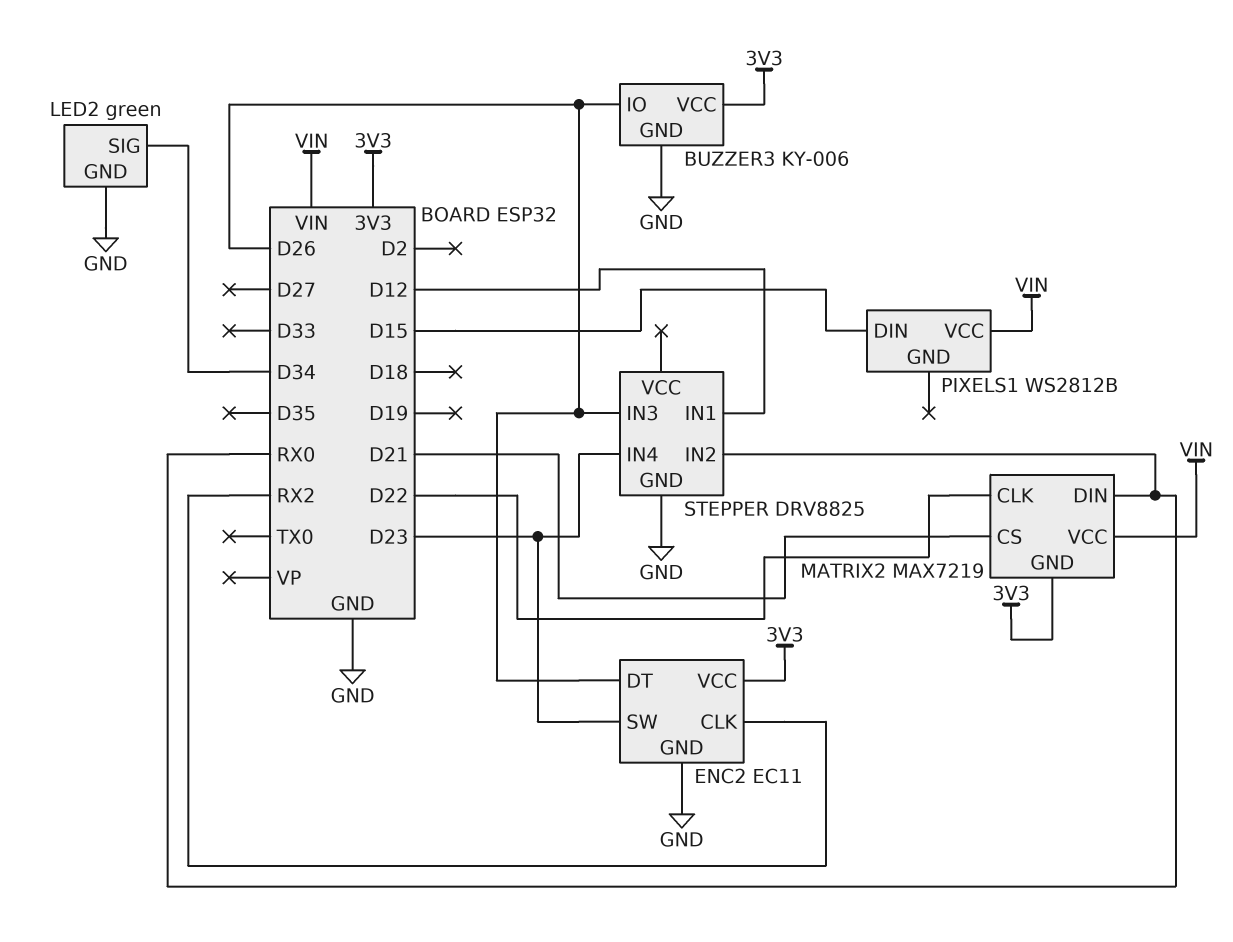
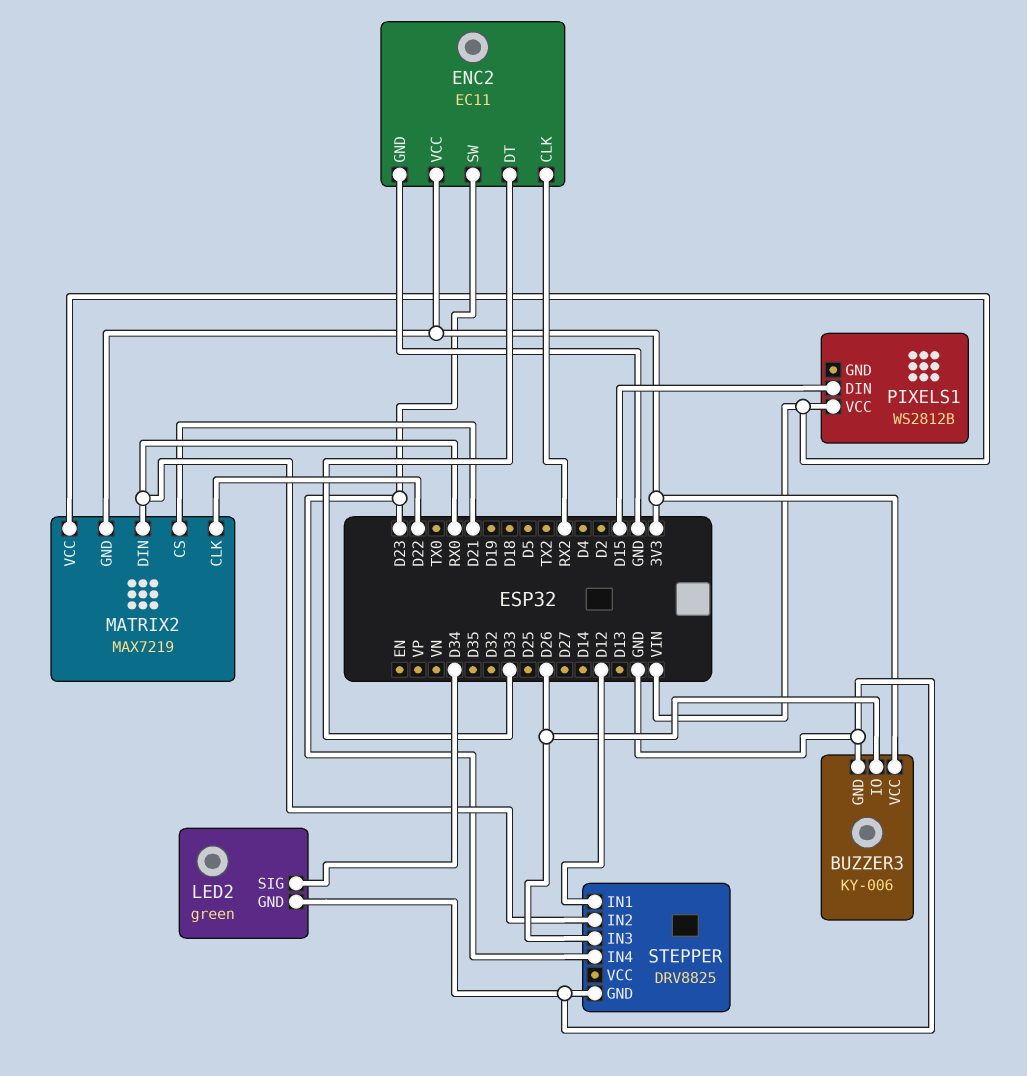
ENC2 pin DT: D26 -> D33

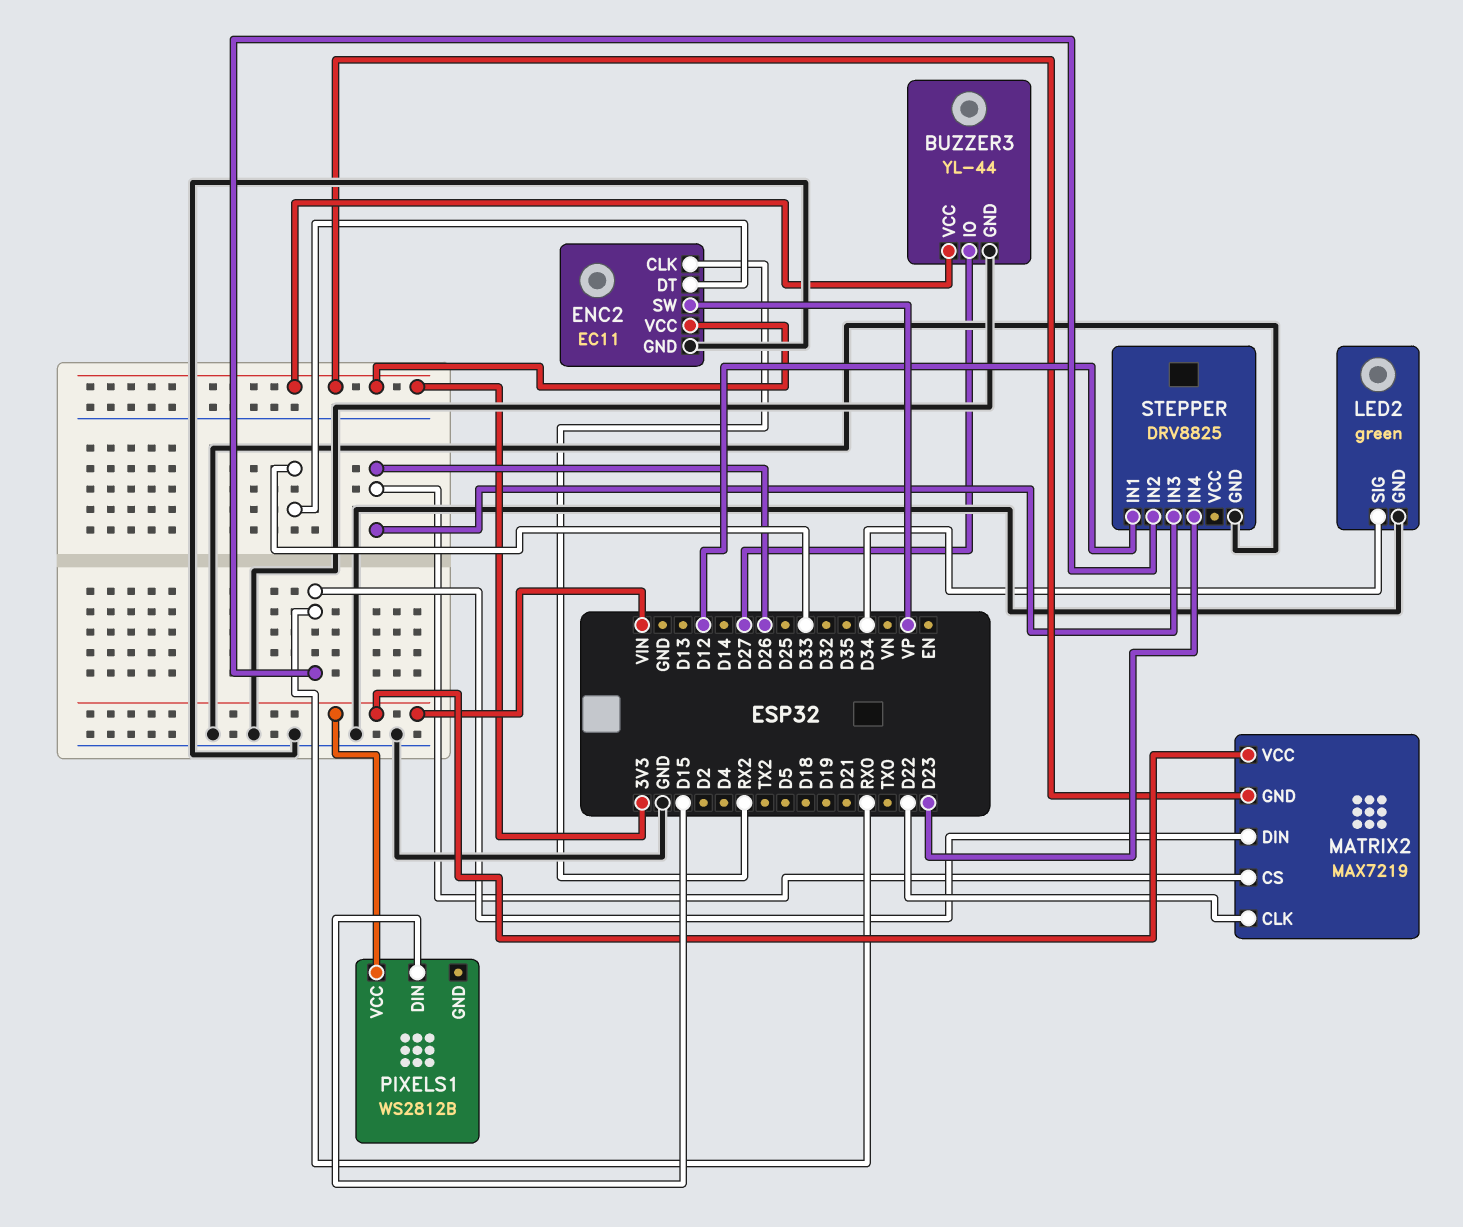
BUZZER3: KY-006 -> YL-44
BUZZER3 pin IO: D26 -> D27
ENC2 pin SW: D23 -> VP
MATRIX2 pin CS: D21 -> D26

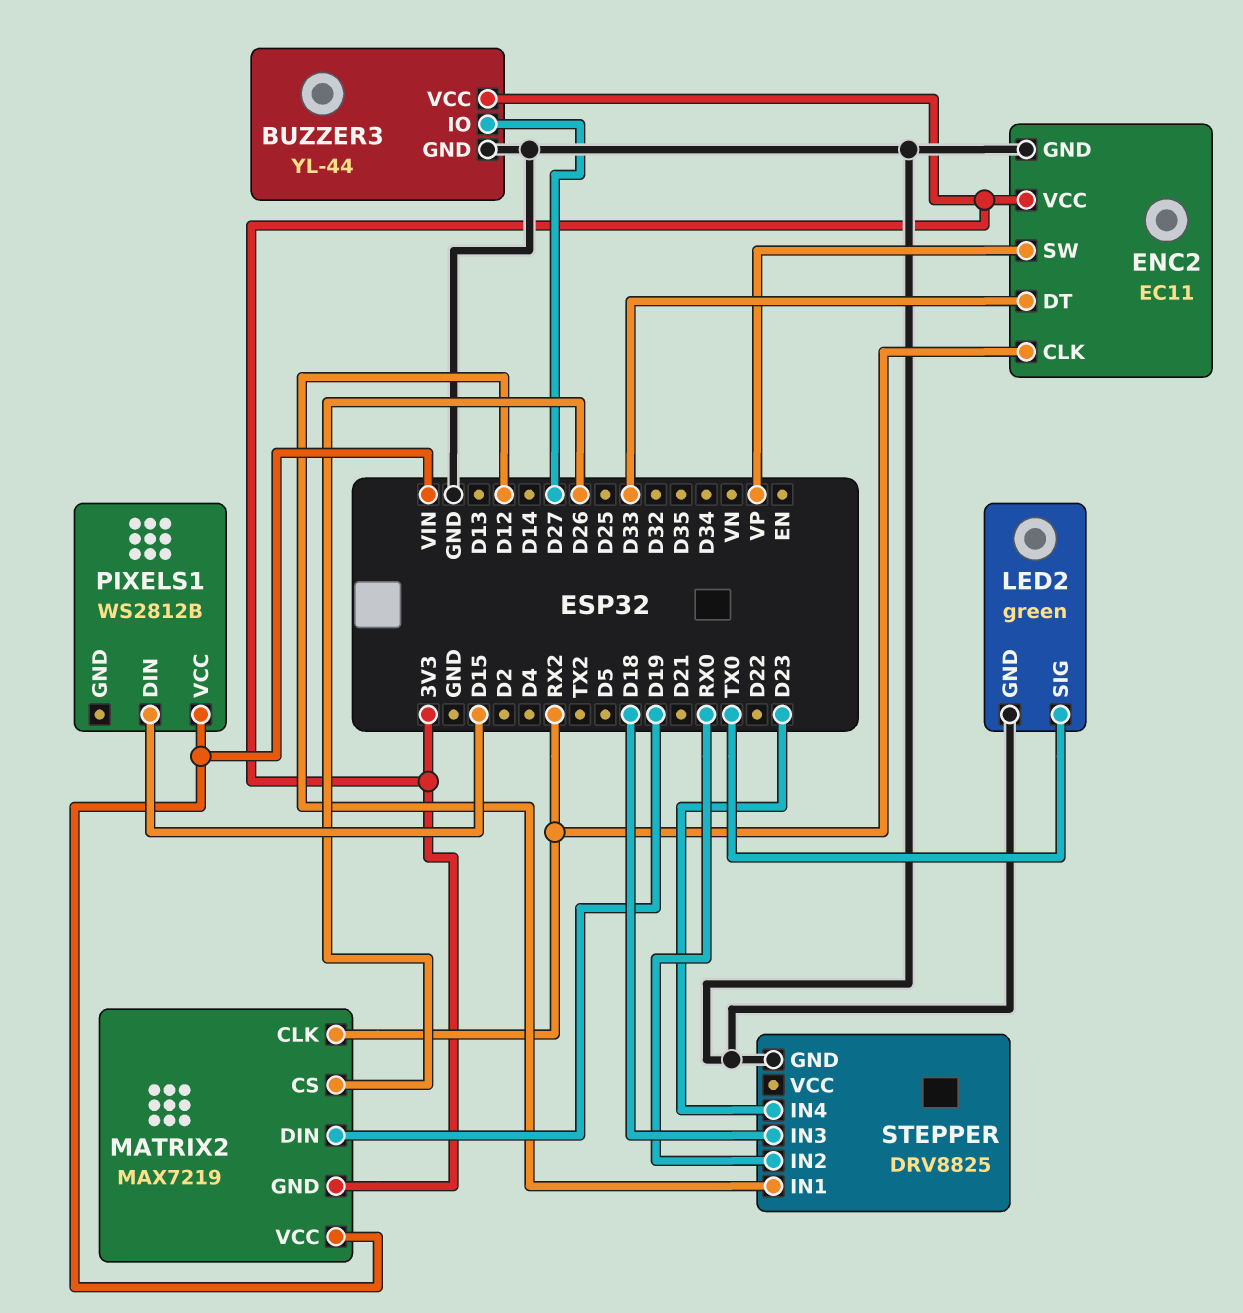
LED2 pin SIG: D34 -> TX0
MATRIX2 pin CLK: D22 -> RX2
MATRIX2 pin DIN: RX0 -> D19
STEPPER pin IN3: D26 -> D18

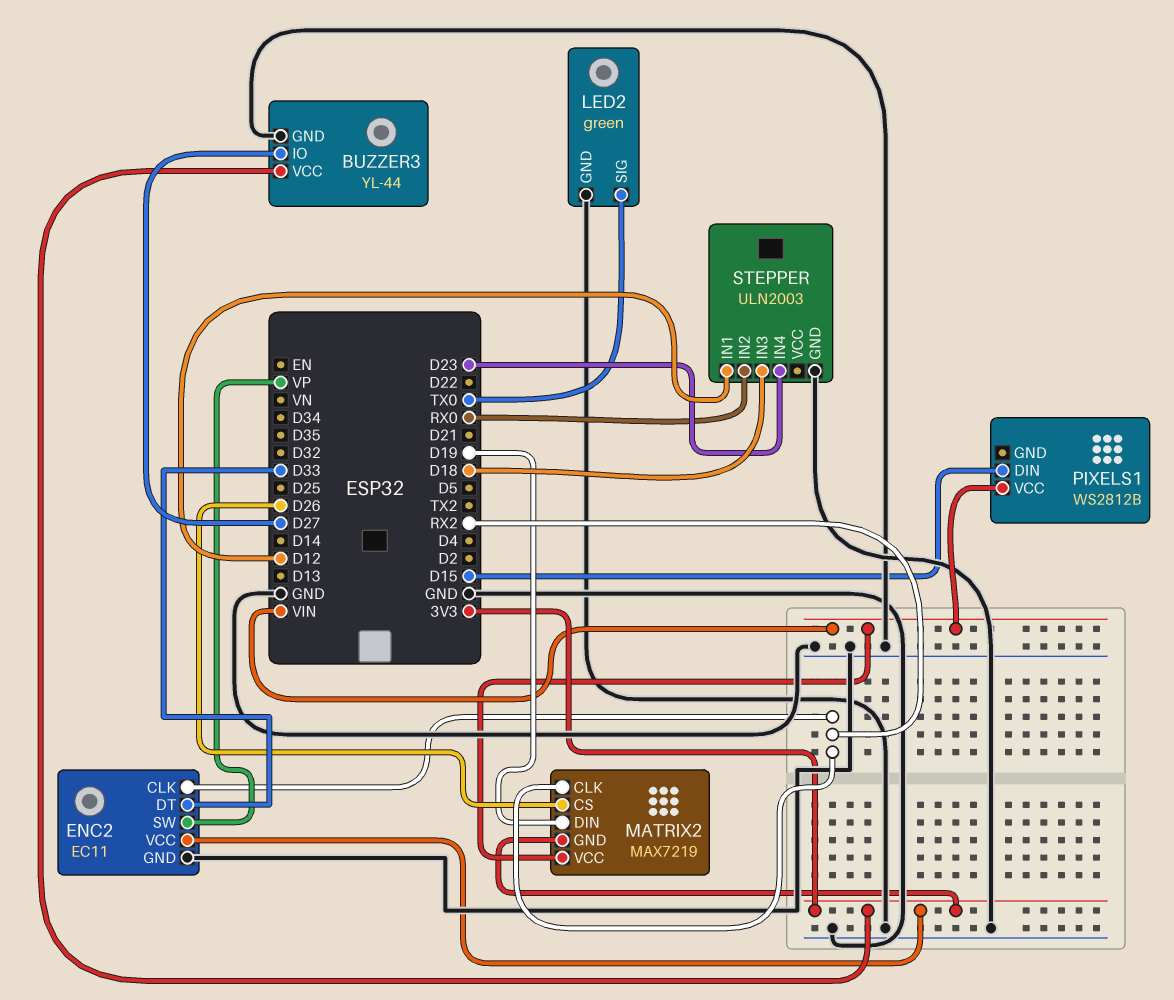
STEPPER: DRV8825 -> ULN2003

